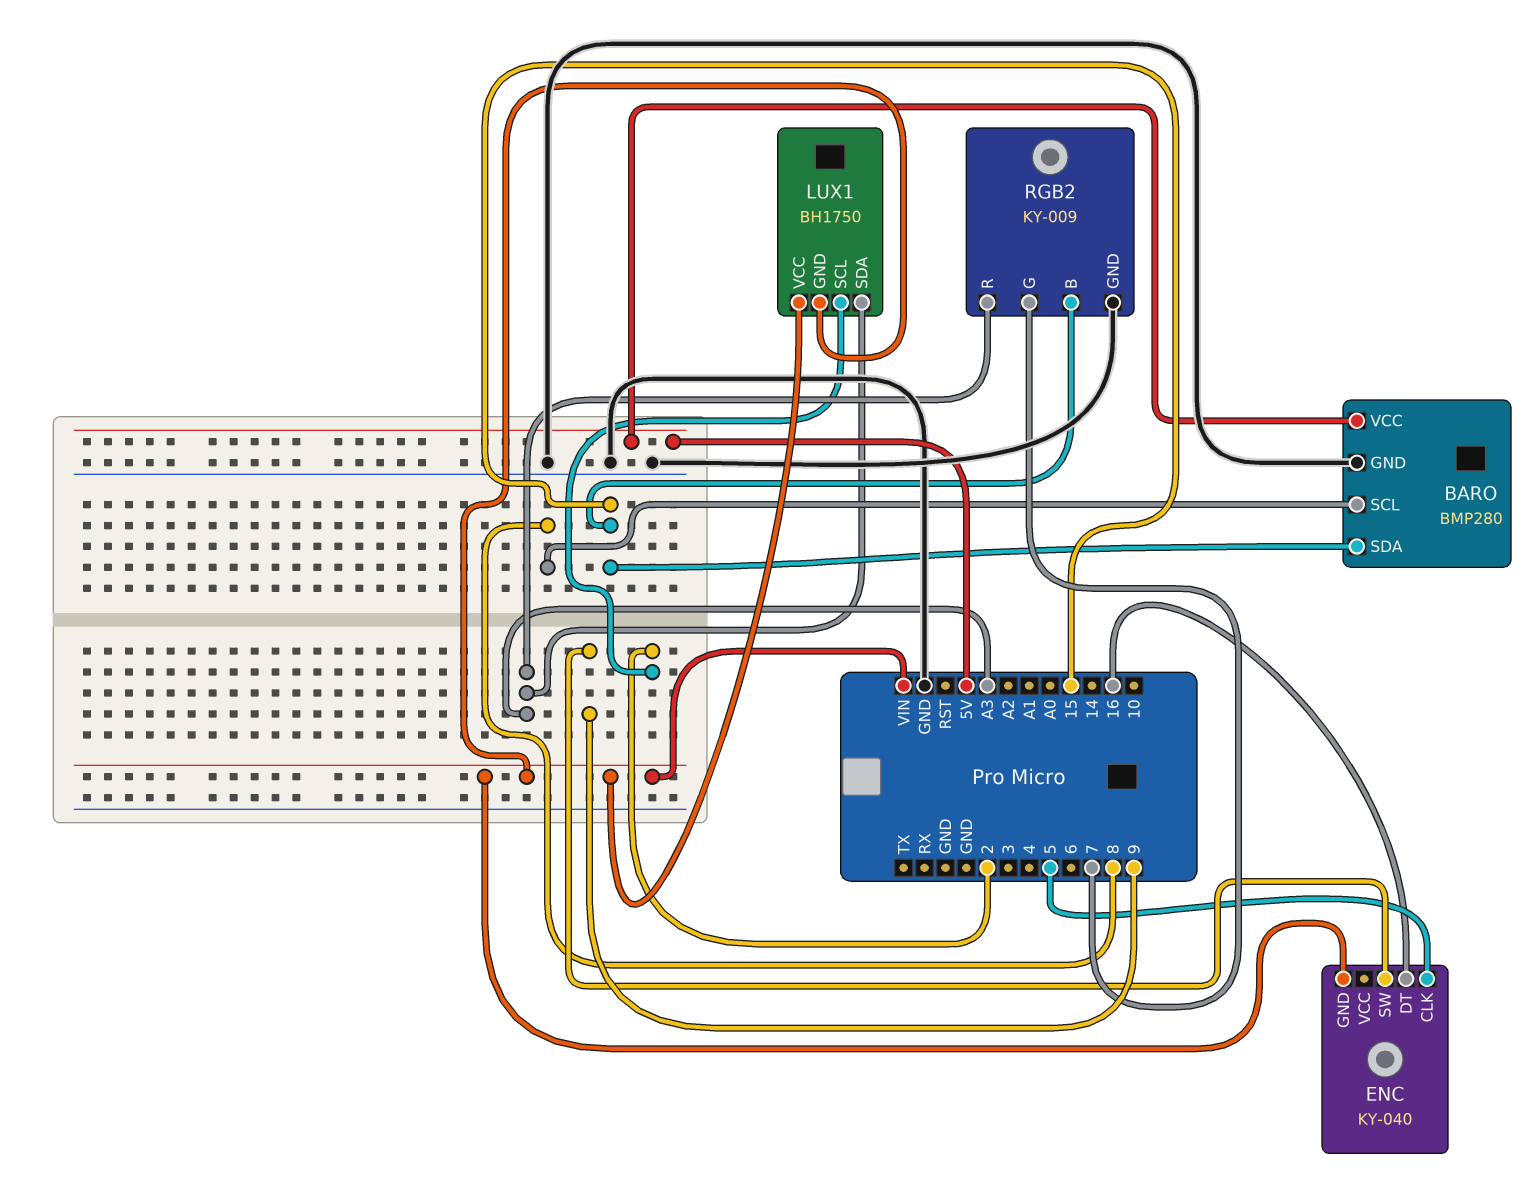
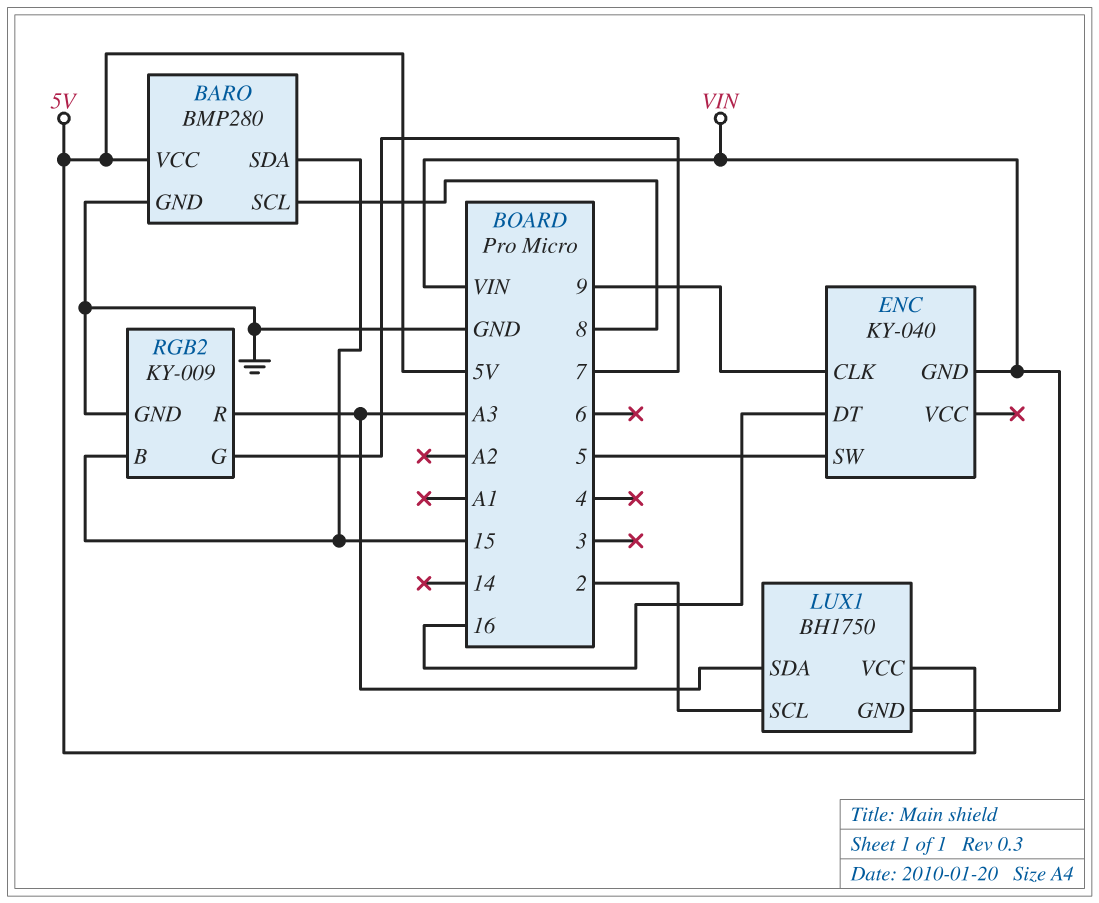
ENC pin CLK: 5 -> 9
ENC pin SW: 9 -> 5
LUX1 pin VCC: VIN -> 5V

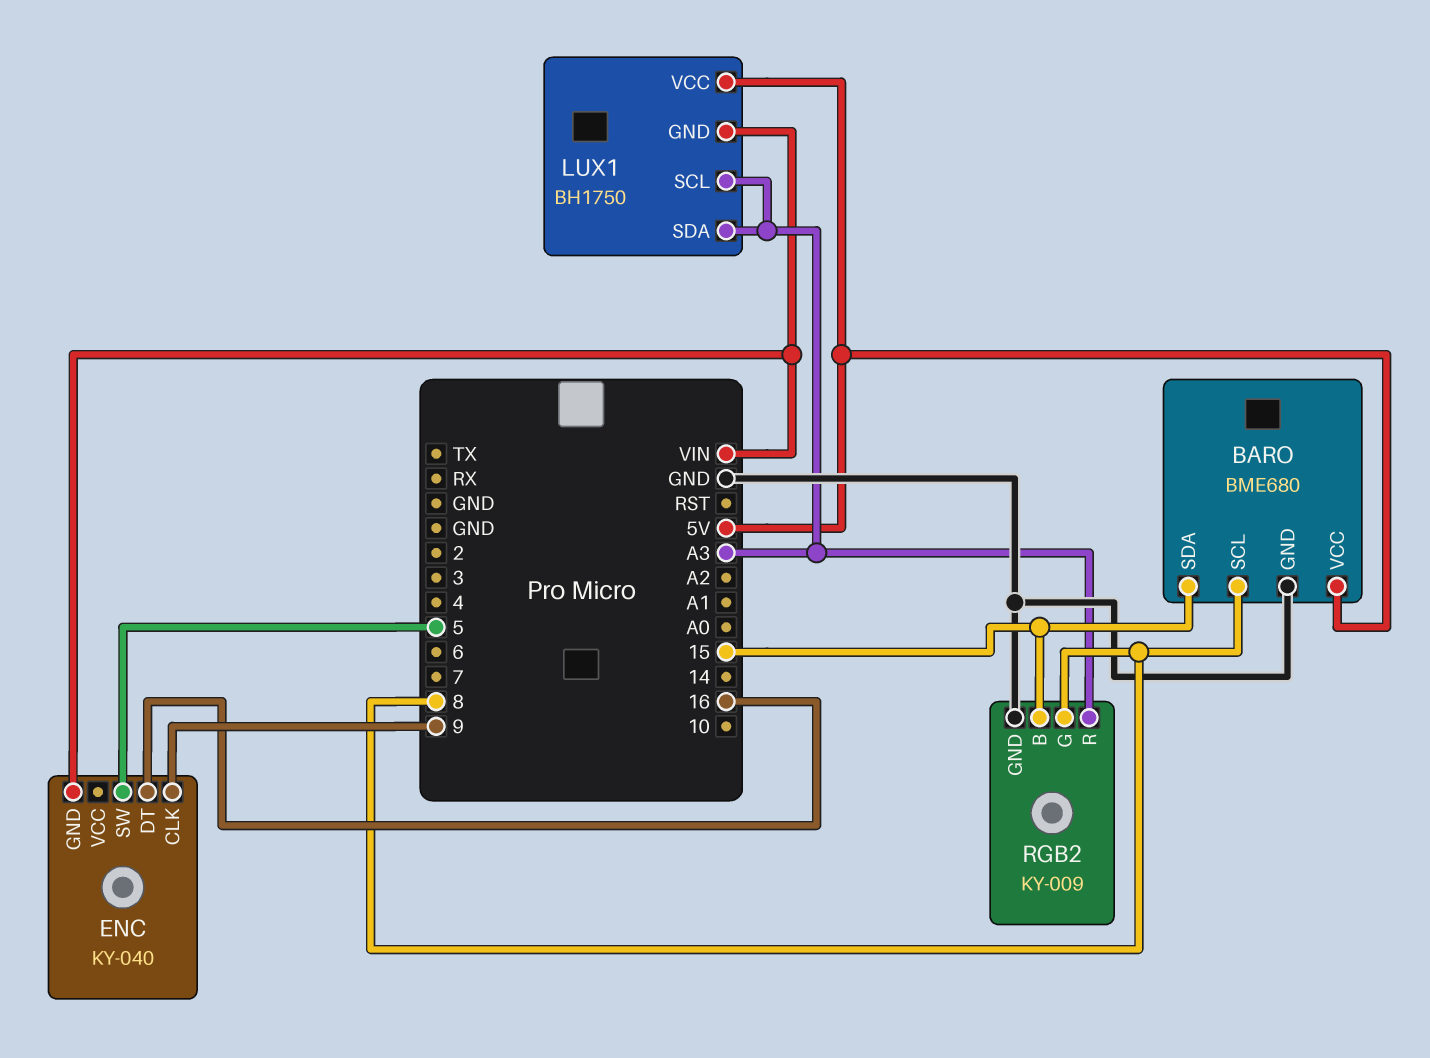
BARO: BMP280 -> BME680
LUX1 pin SCL: 2 -> A3
RGB2 pin G: 7 -> 8

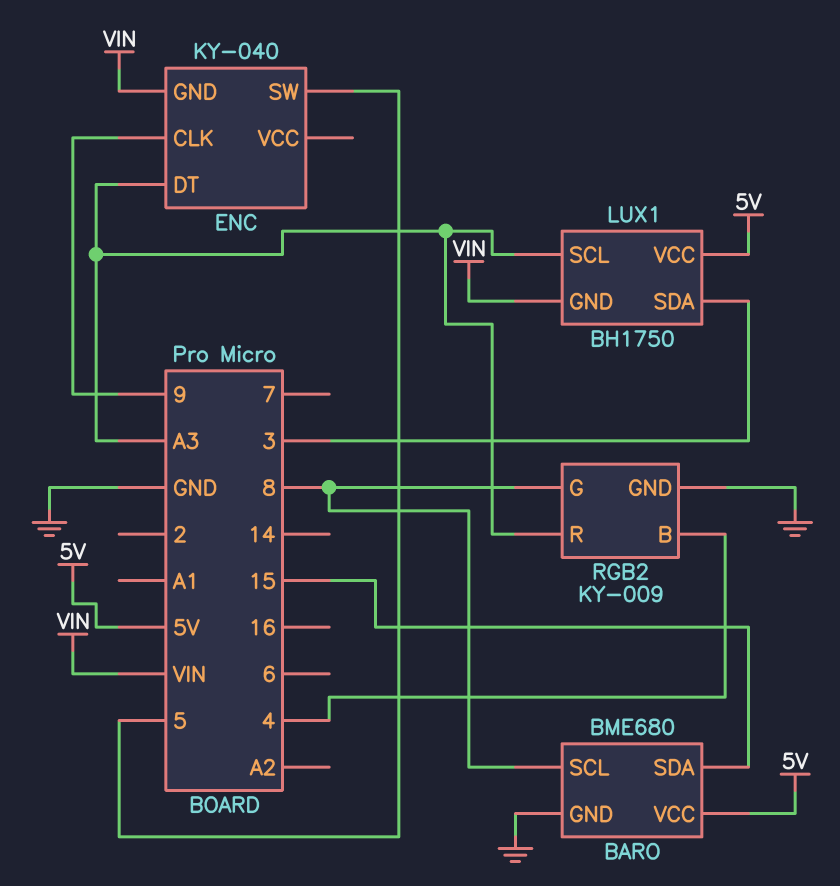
ENC pin DT: 16 -> A3
LUX1 pin SDA: A3 -> 3
RGB2 pin B: 15 -> 4

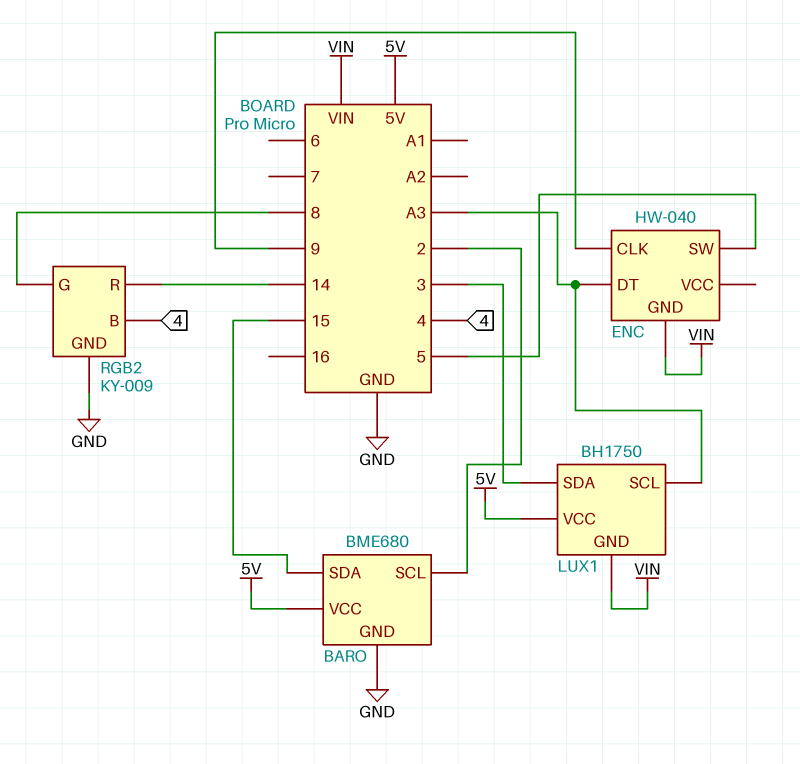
BARO pin SCL: 8 -> 2
ENC: KY-040 -> HW-040
RGB2 pin R: A3 -> 14

